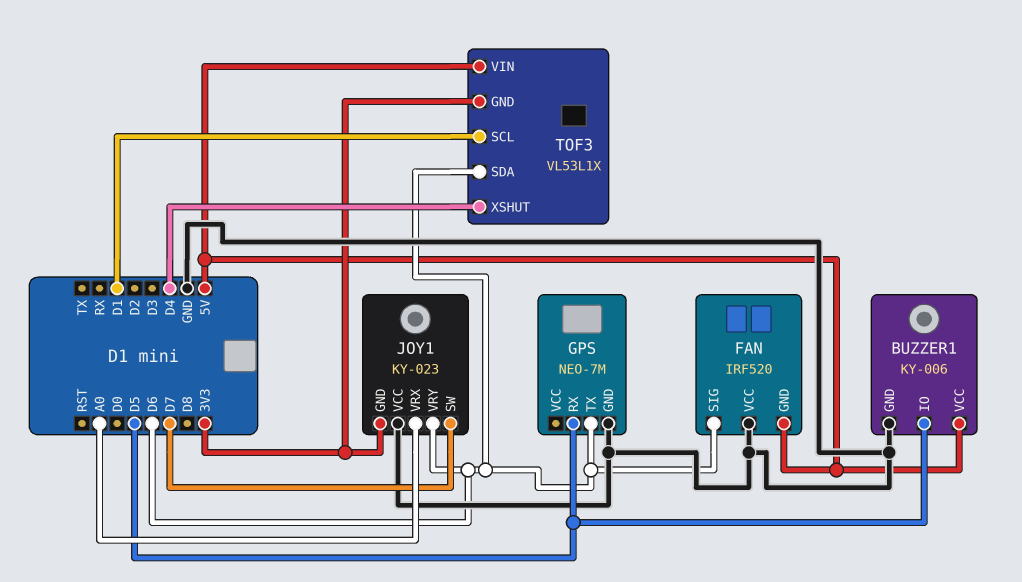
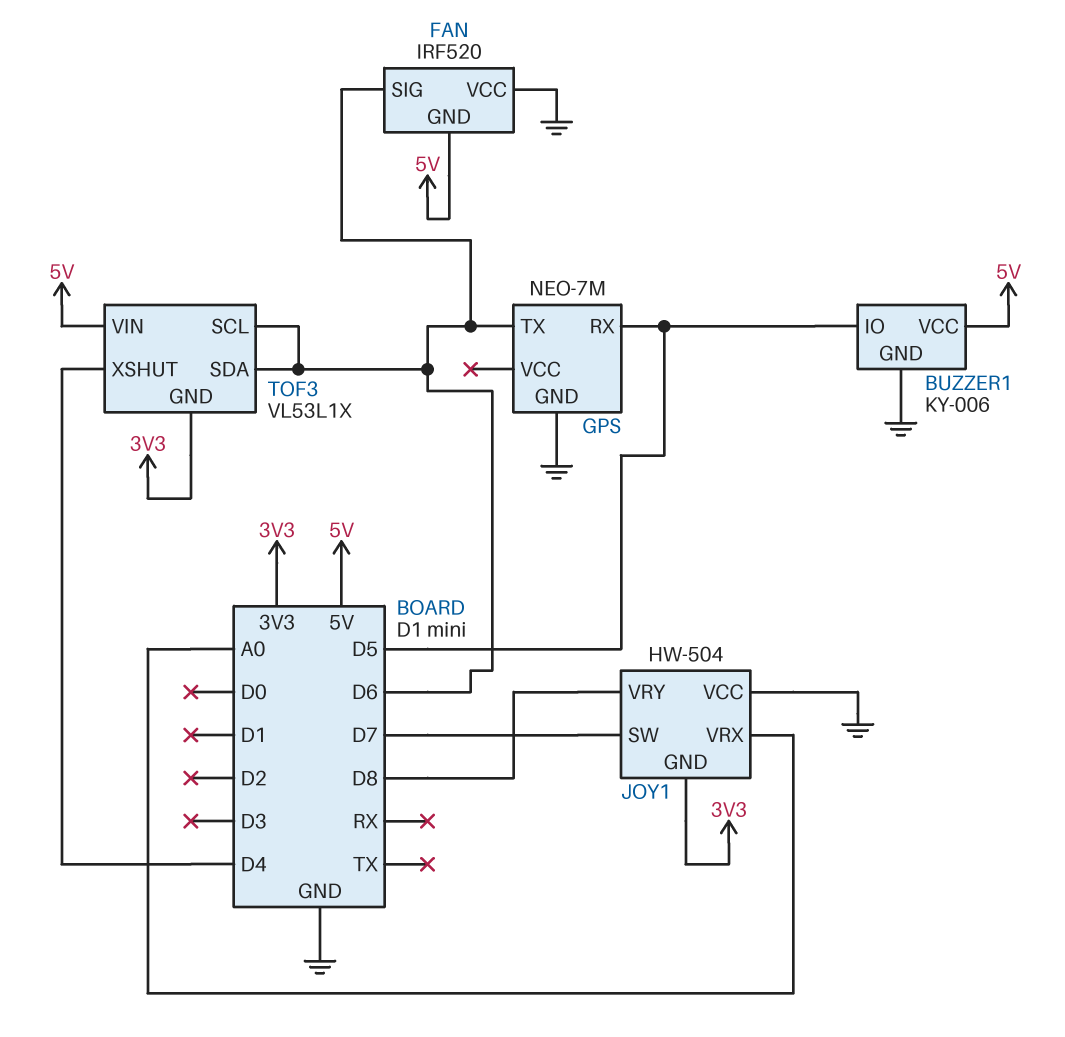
JOY1: KY-023 -> HW-504
JOY1 pin VRY: D6 -> D8
TOF3 pin SCL: D1 -> D6

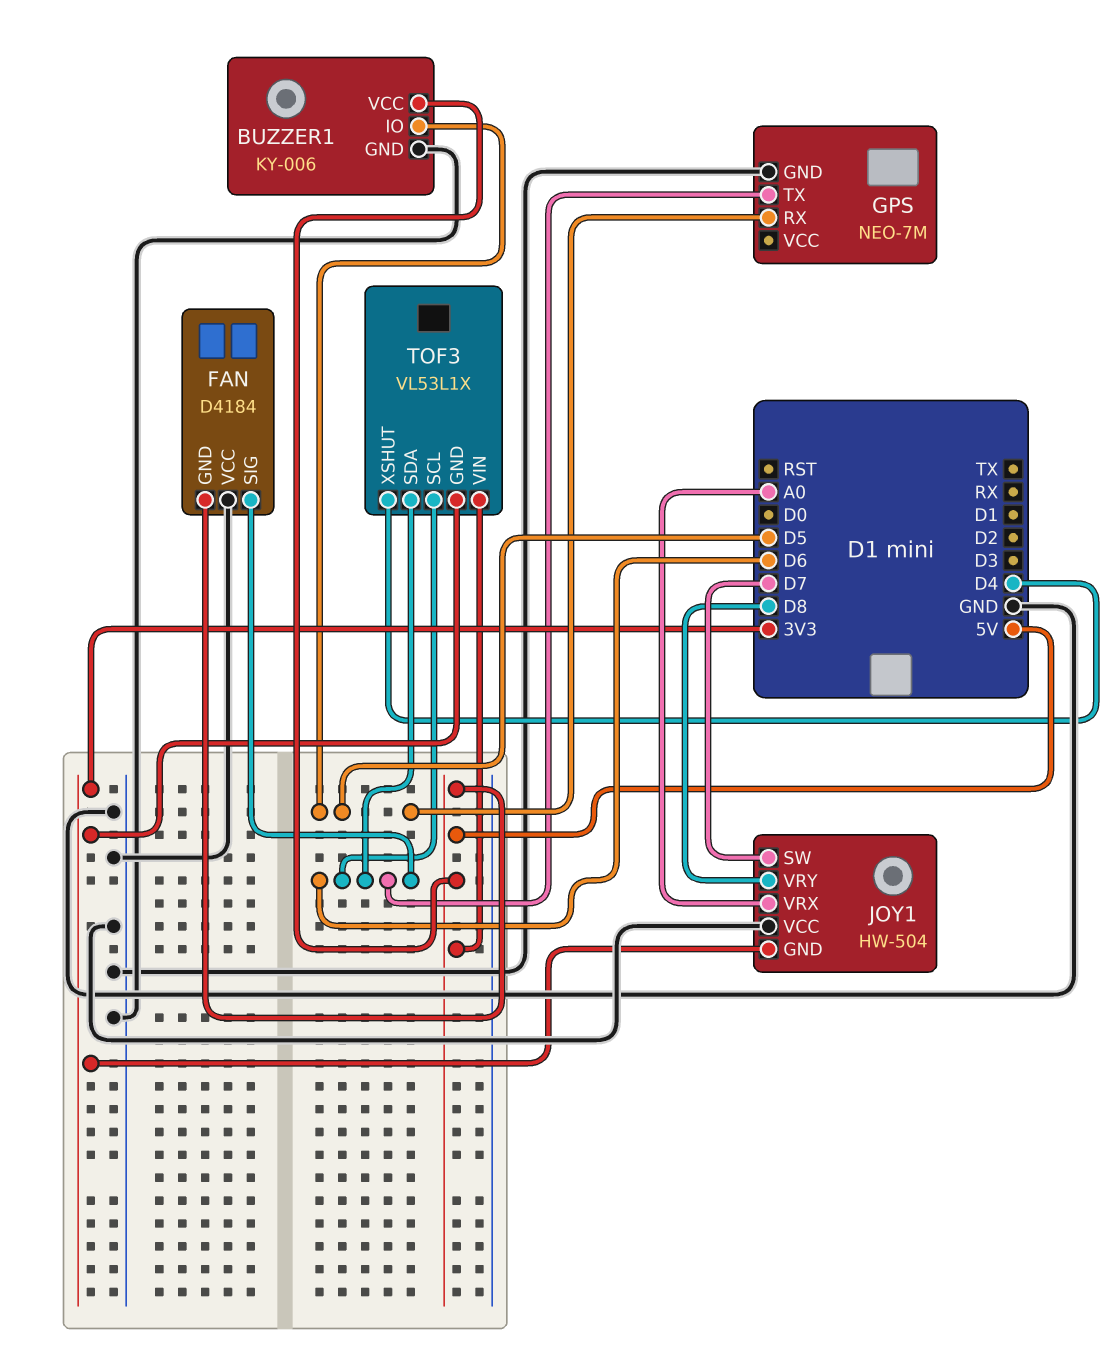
FAN: IRF520 -> D4184

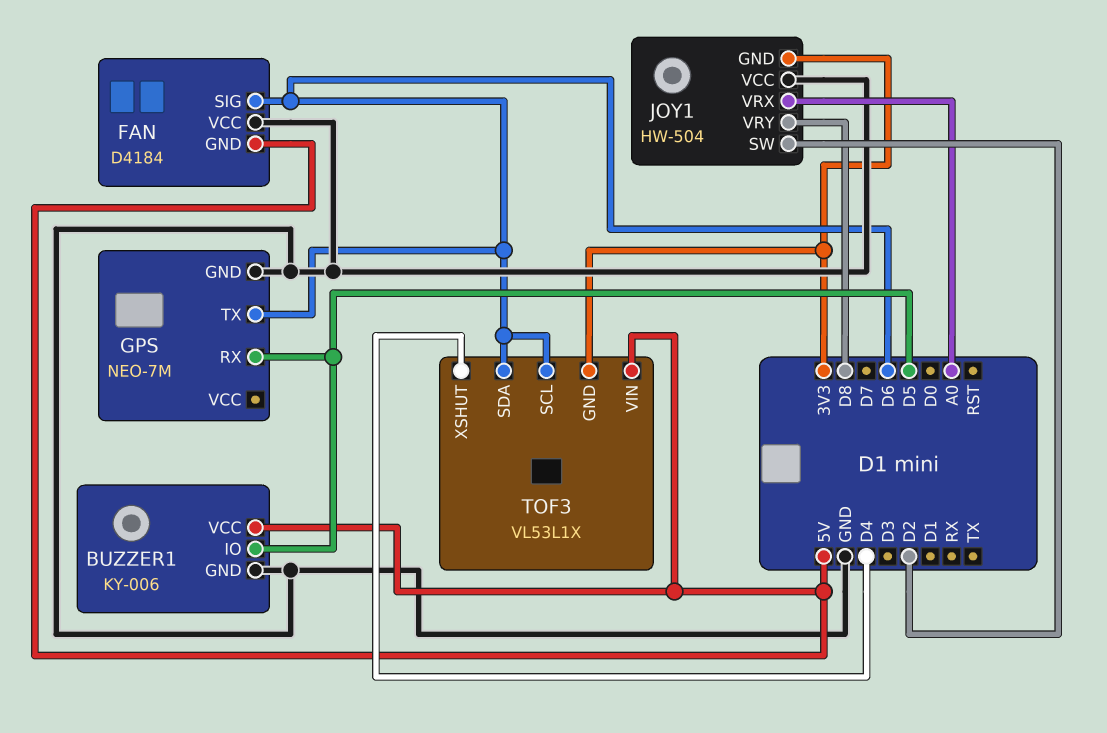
JOY1 pin SW: D7 -> D2

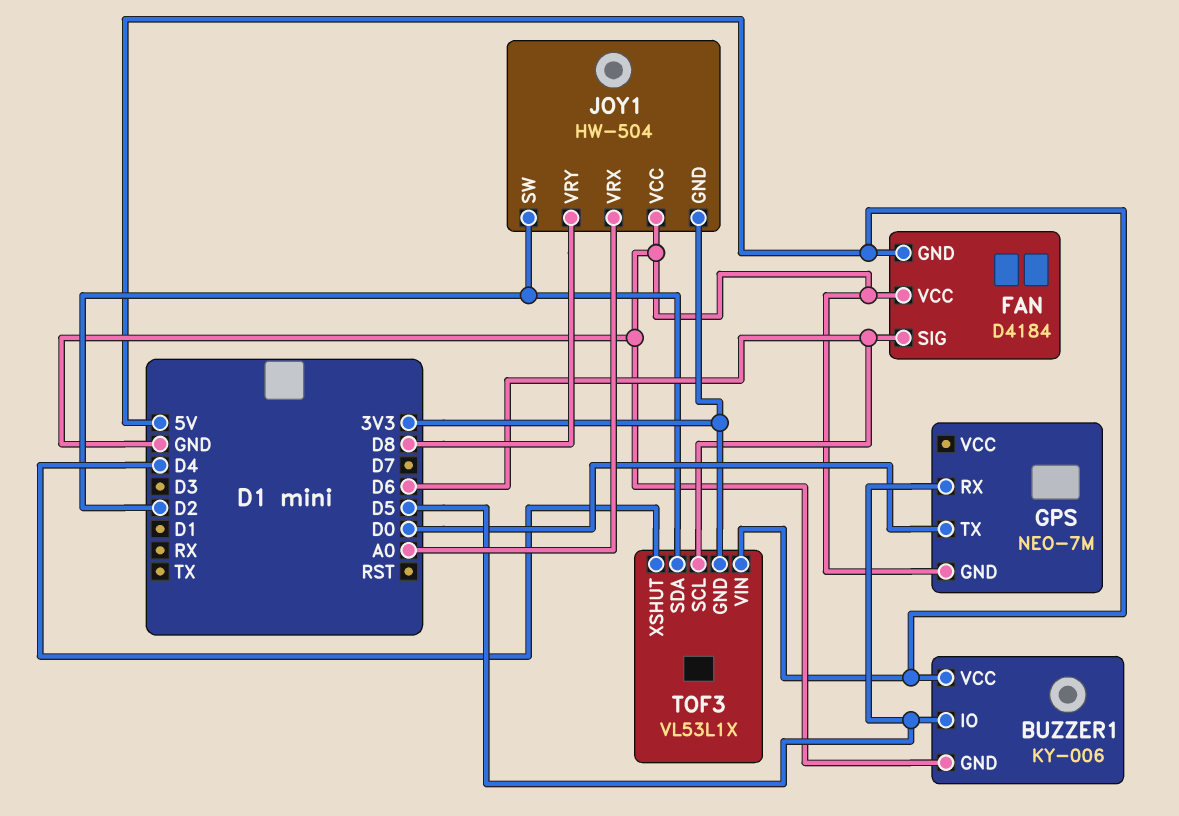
GPS pin TX: D6 -> D0
TOF3 pin SDA: D6 -> D2

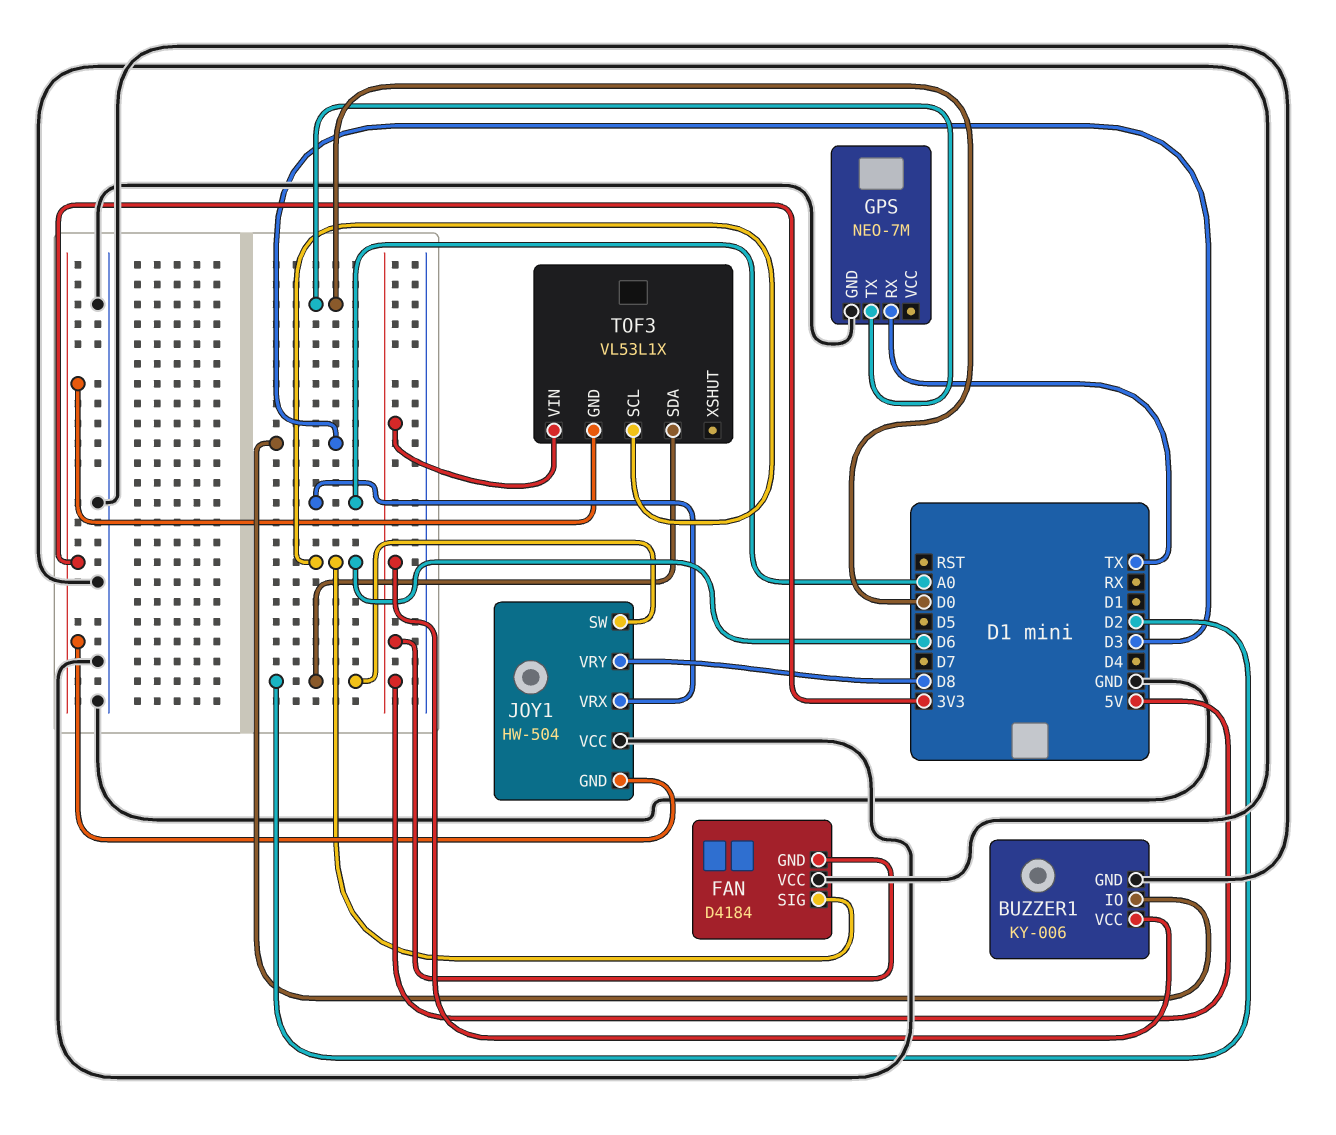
BUZZER1 pin IO: D5 -> D3
GPS pin RX: D5 -> TX
TOF3 pin XSHUT: D4 -> none

